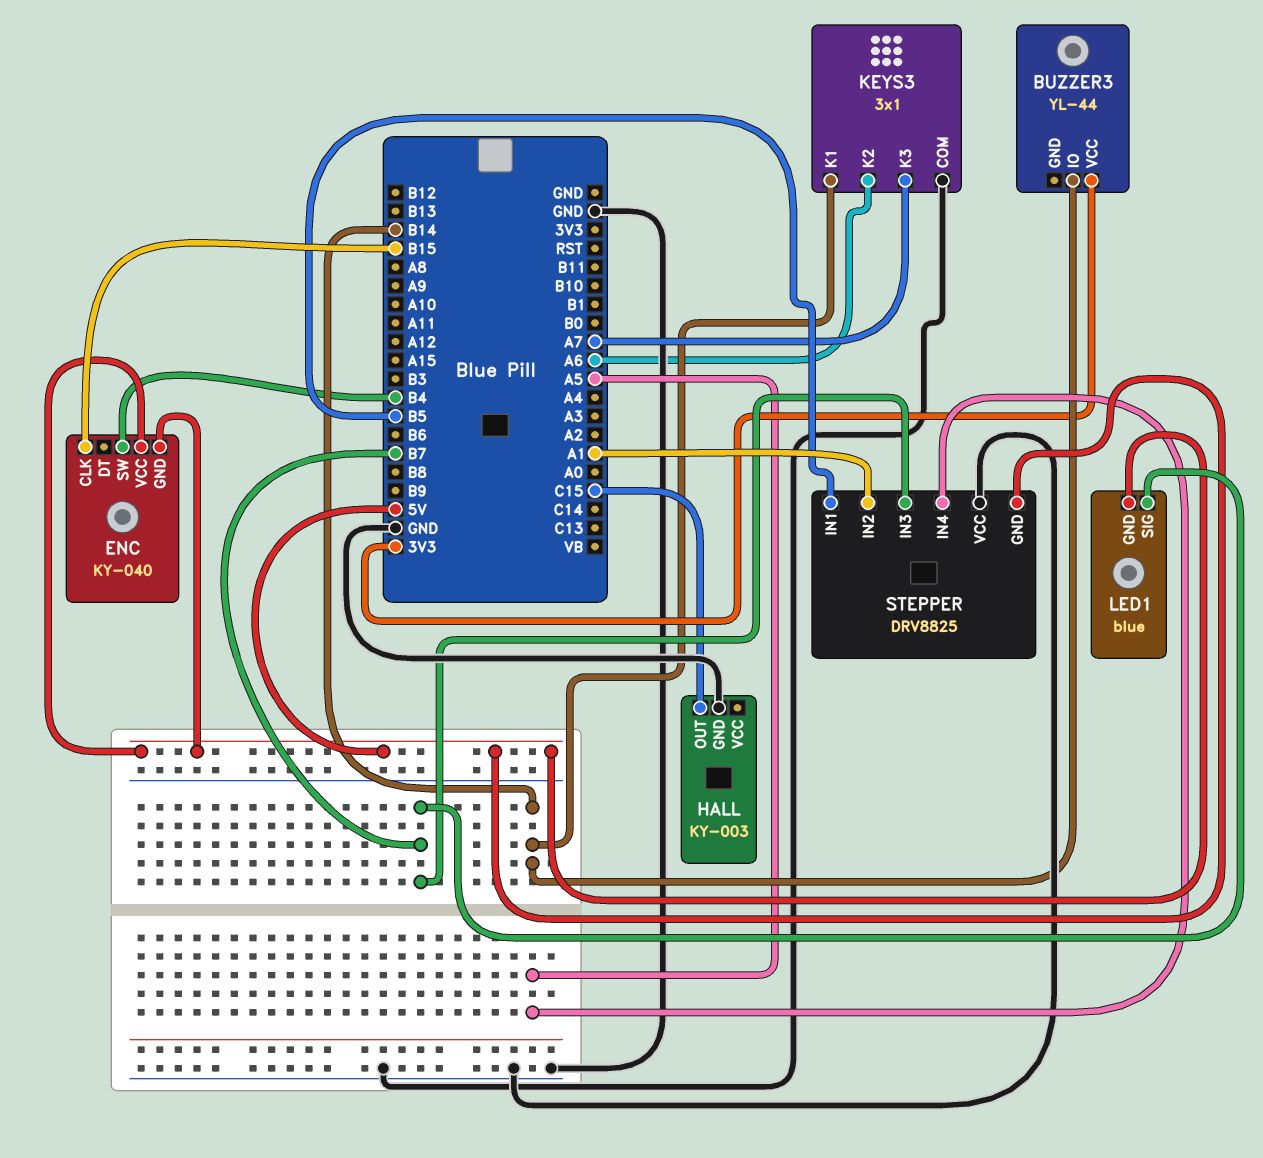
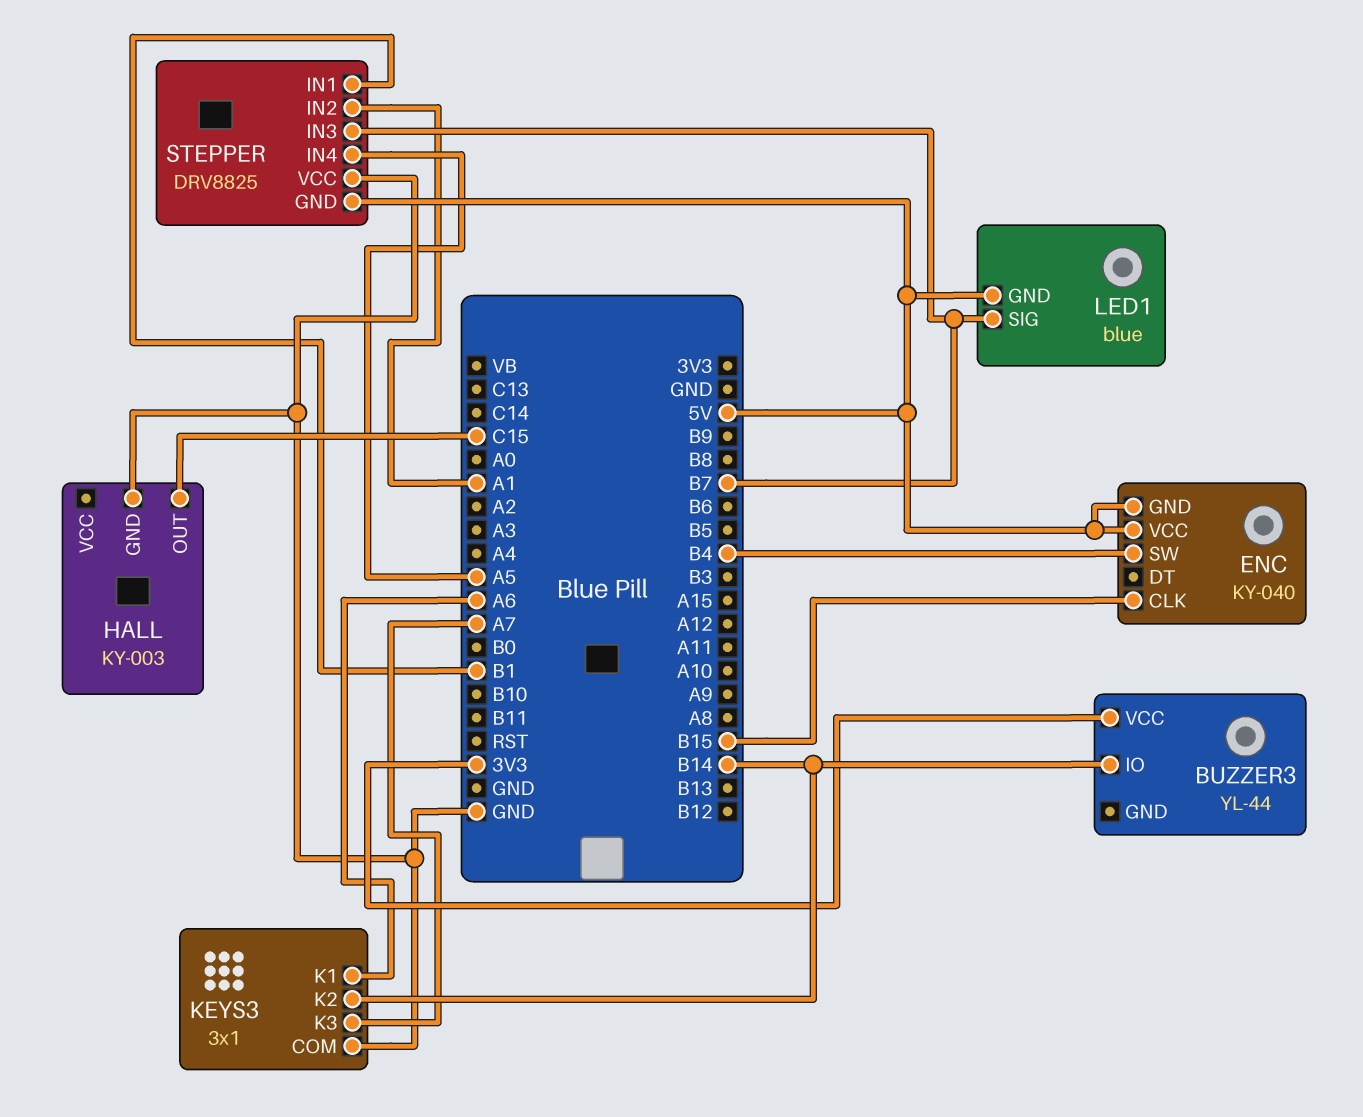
KEYS3 pin K1: B14 -> A6
KEYS3 pin K2: A6 -> B14
STEPPER pin IN1: B5 -> B1

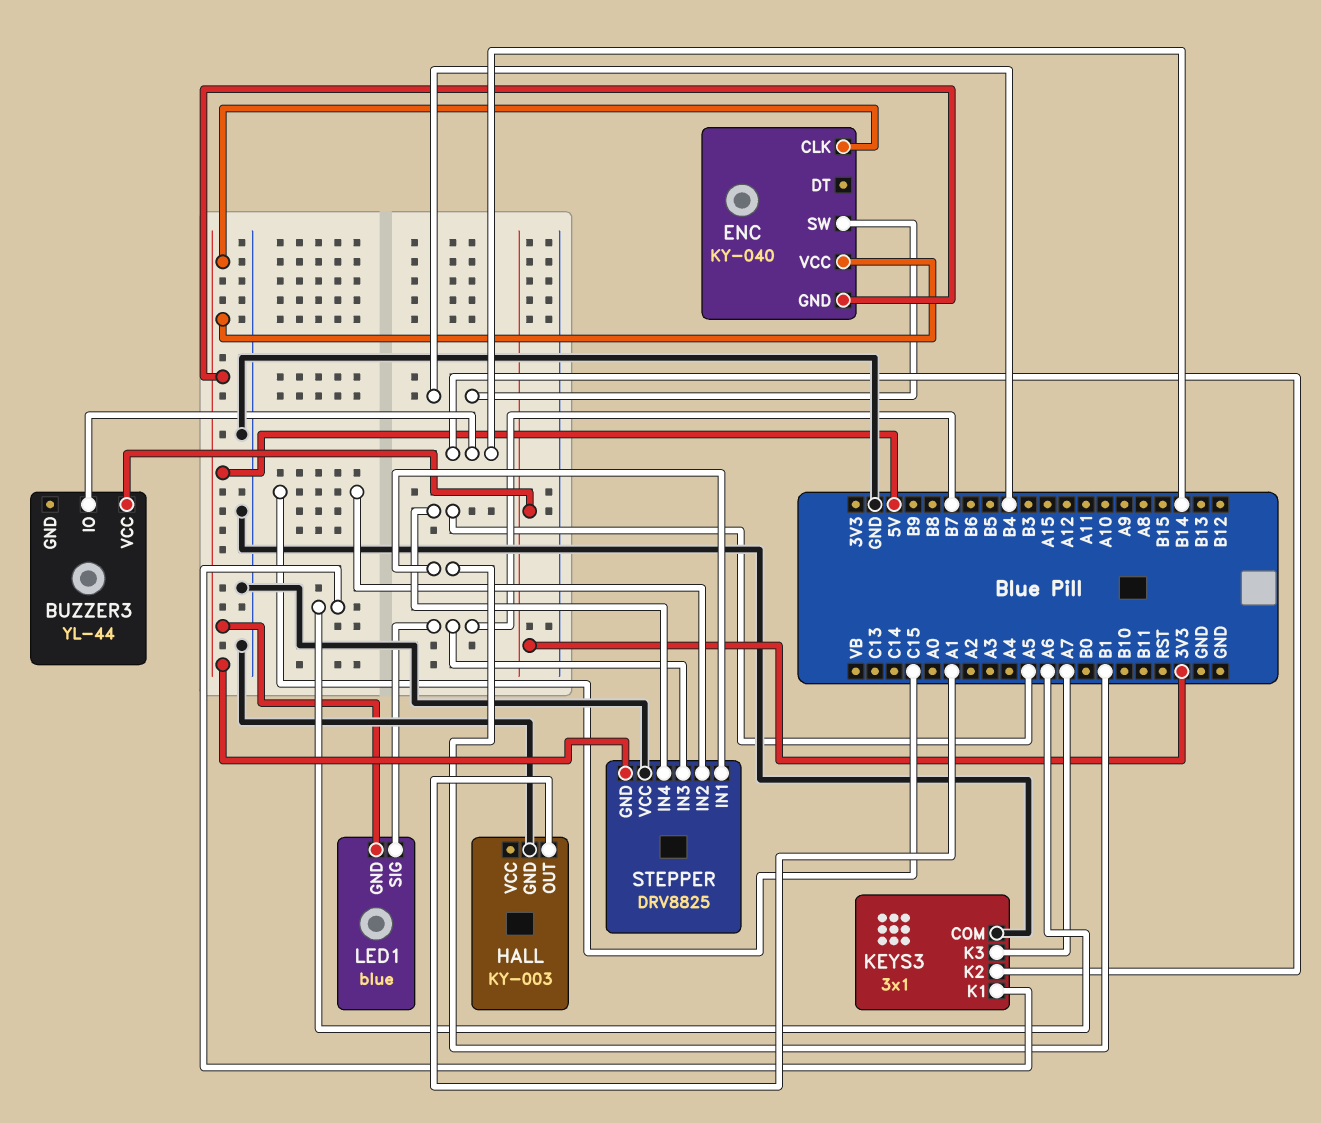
ENC pin CLK: B15 -> 5V
HALL pin OUT: C15 -> A1
STEPPER pin IN2: A1 -> C15

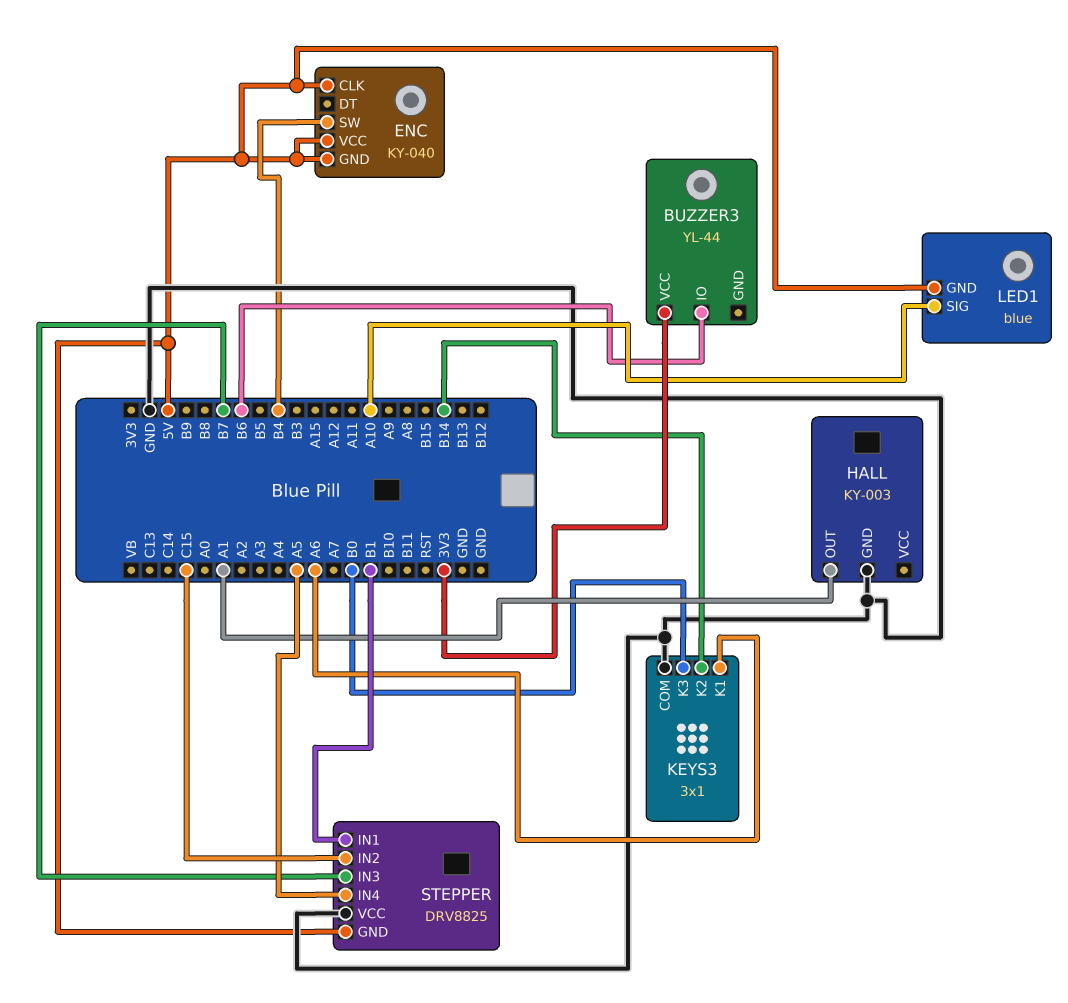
BUZZER3 pin IO: B14 -> B6
KEYS3 pin K3: A7 -> B0
LED1 pin SIG: B7 -> A10

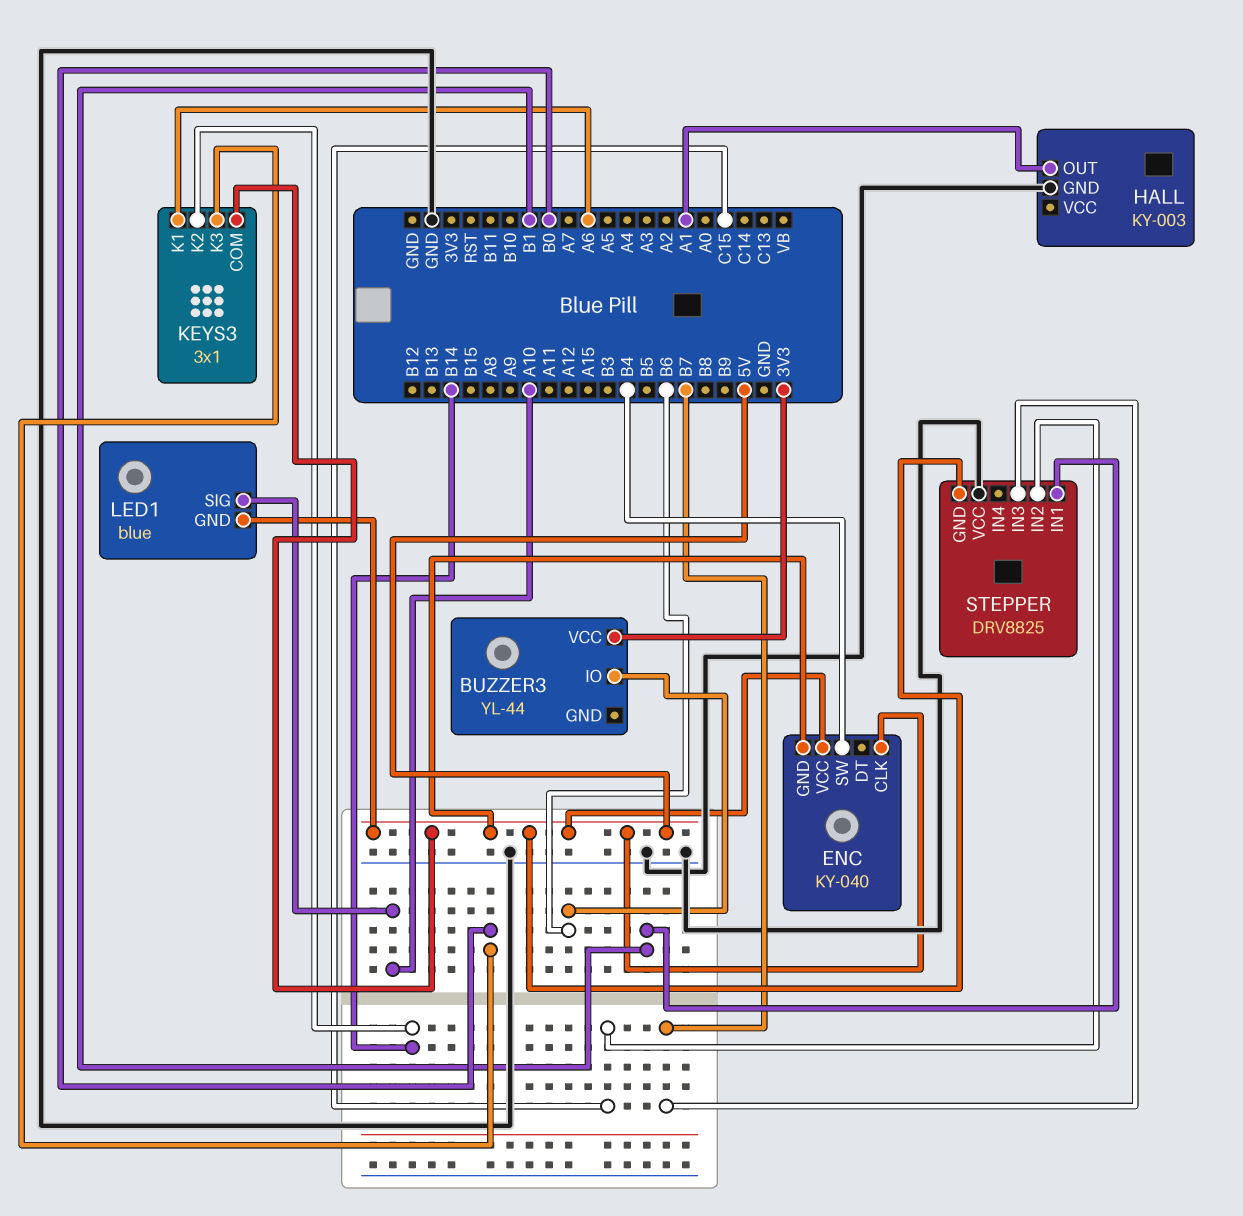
KEYS3 pin COM: GND -> 5V
STEPPER pin IN4: A5 -> none

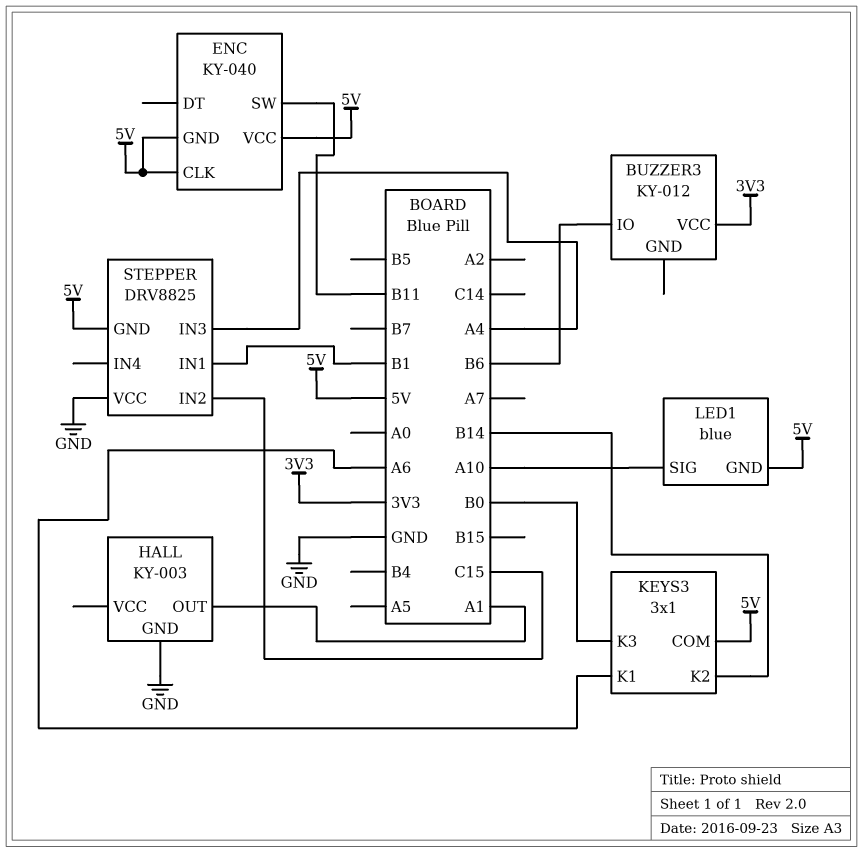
BUZZER3: YL-44 -> KY-012
ENC pin SW: B4 -> B11
STEPPER pin IN3: B7 -> A4

